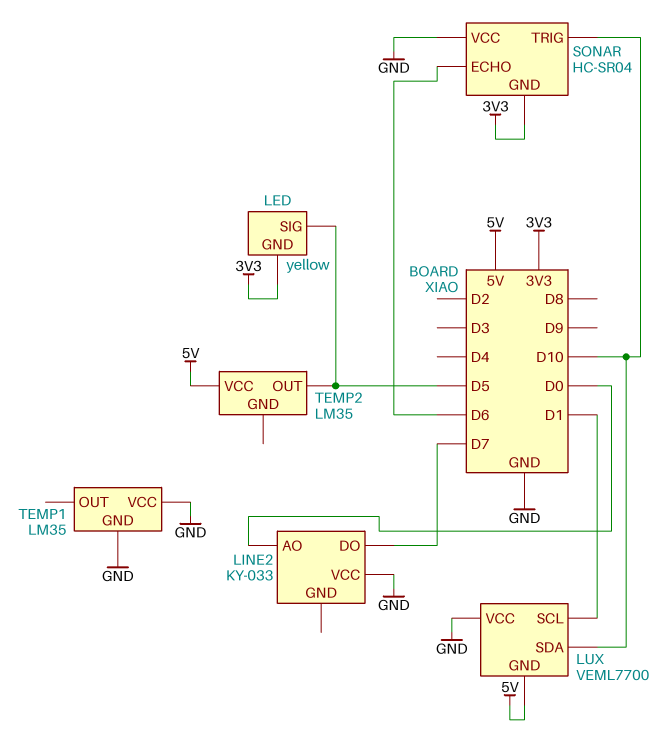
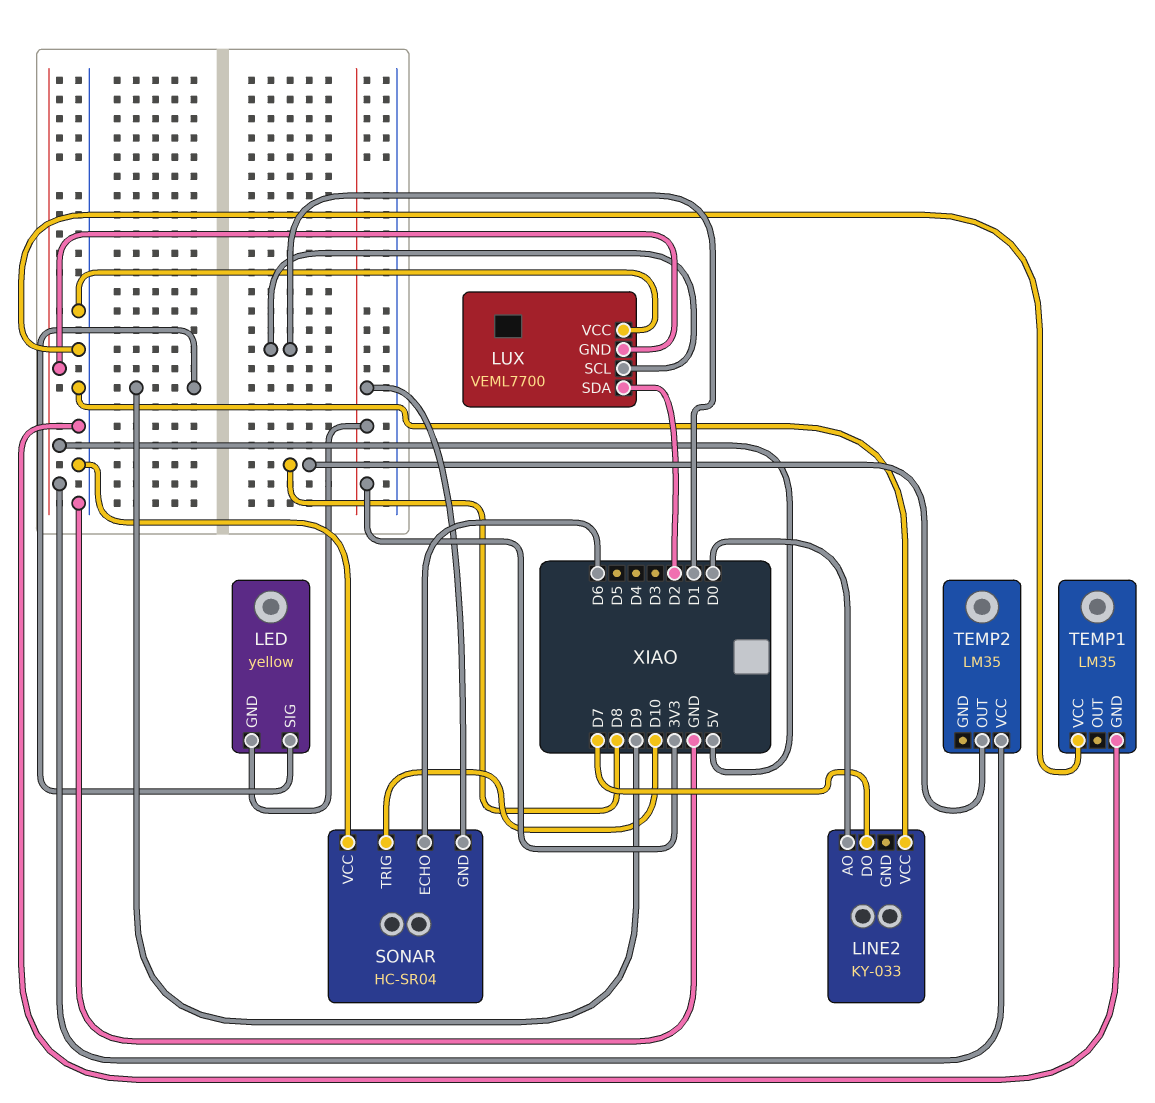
LED pin SIG: D5 -> D9
LUX pin SDA: D10 -> D2
TEMP2 pin OUT: D5 -> D8

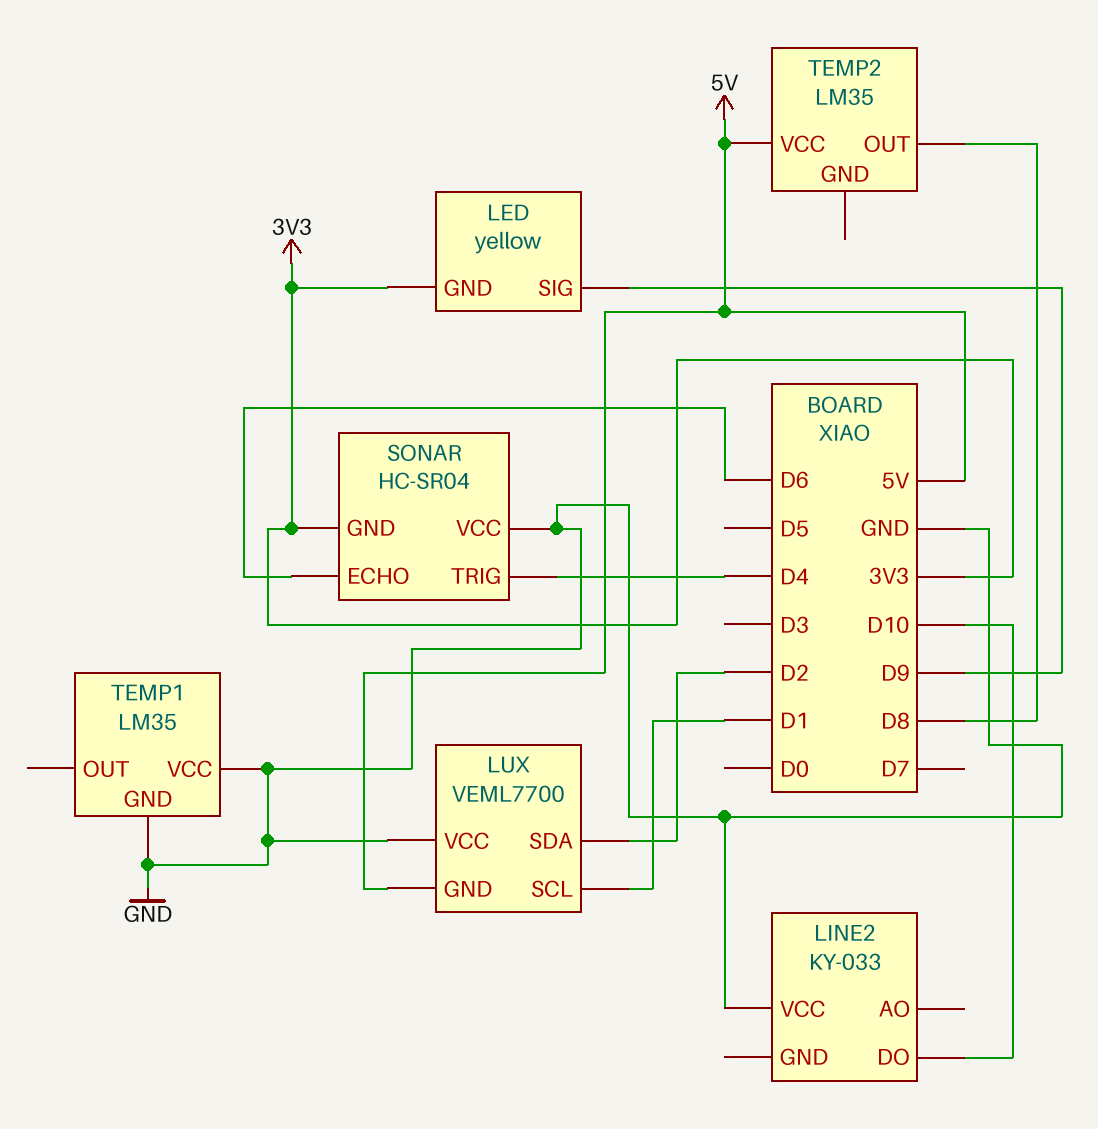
LINE2 pin AO: D0 -> none
LINE2 pin DO: D7 -> D10
SONAR pin TRIG: D10 -> D4

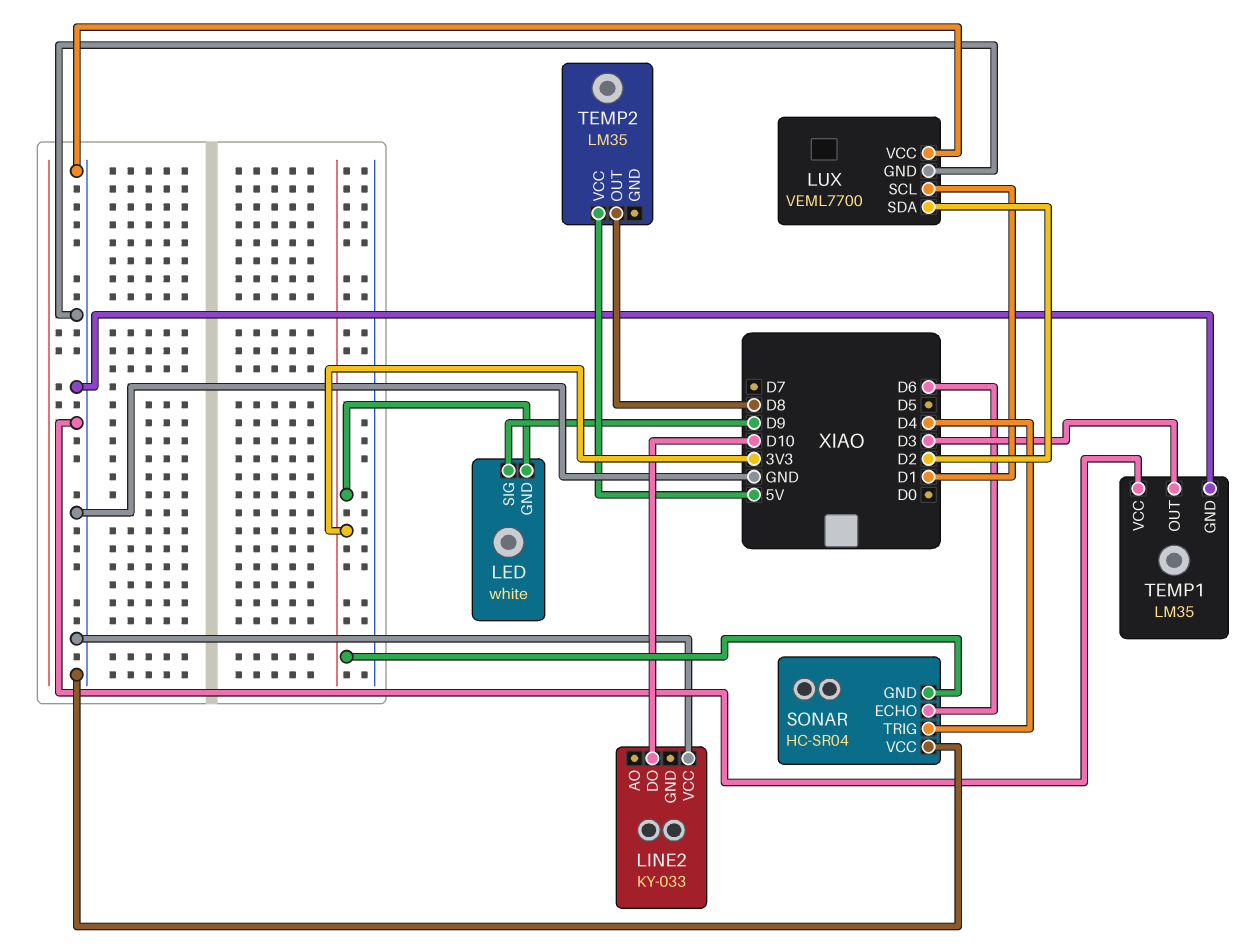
LED: yellow -> white
LUX pin GND: 5V -> GND
TEMP1 pin OUT: none -> D3

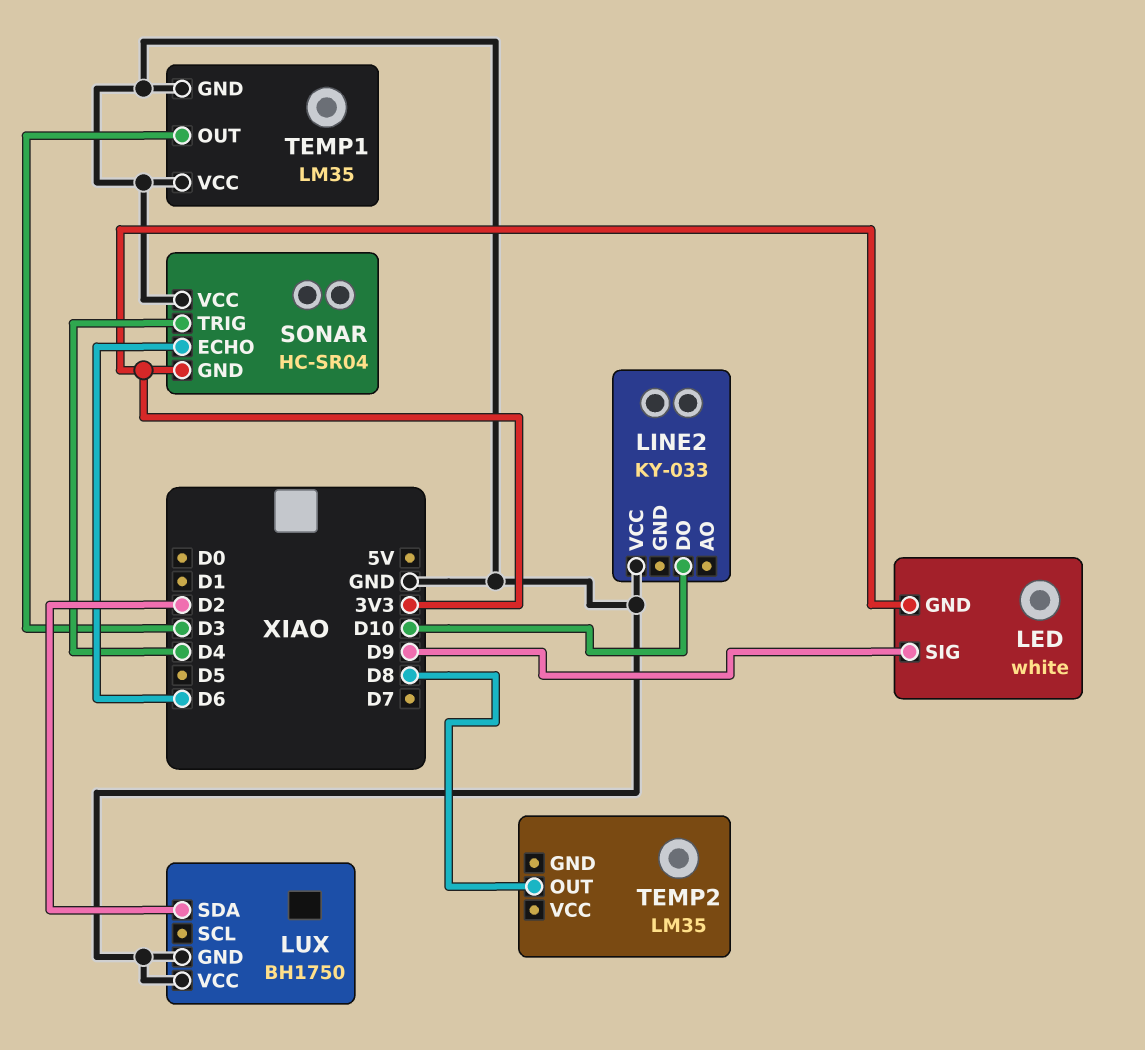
LUX: VEML7700 -> BH1750
LUX pin SCL: D1 -> none
TEMP2 pin VCC: 5V -> none

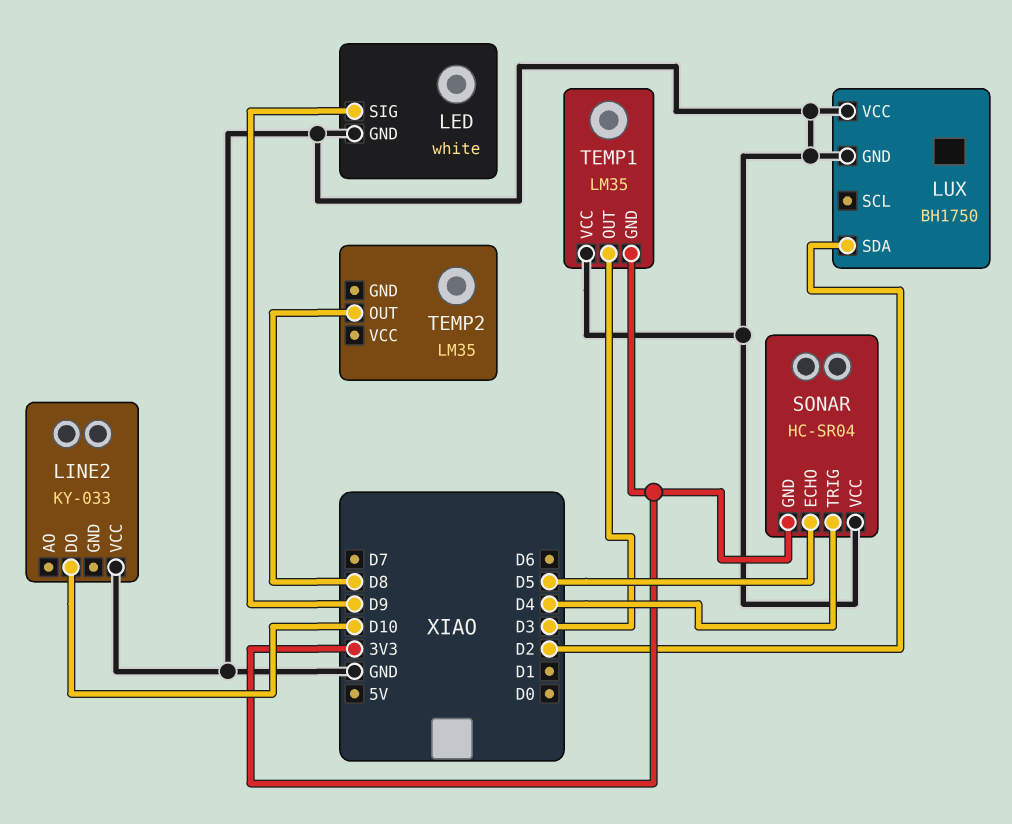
LED pin GND: 3V3 -> GND
SONAR pin ECHO: D6 -> D5
TEMP1 pin GND: GND -> 3V3

